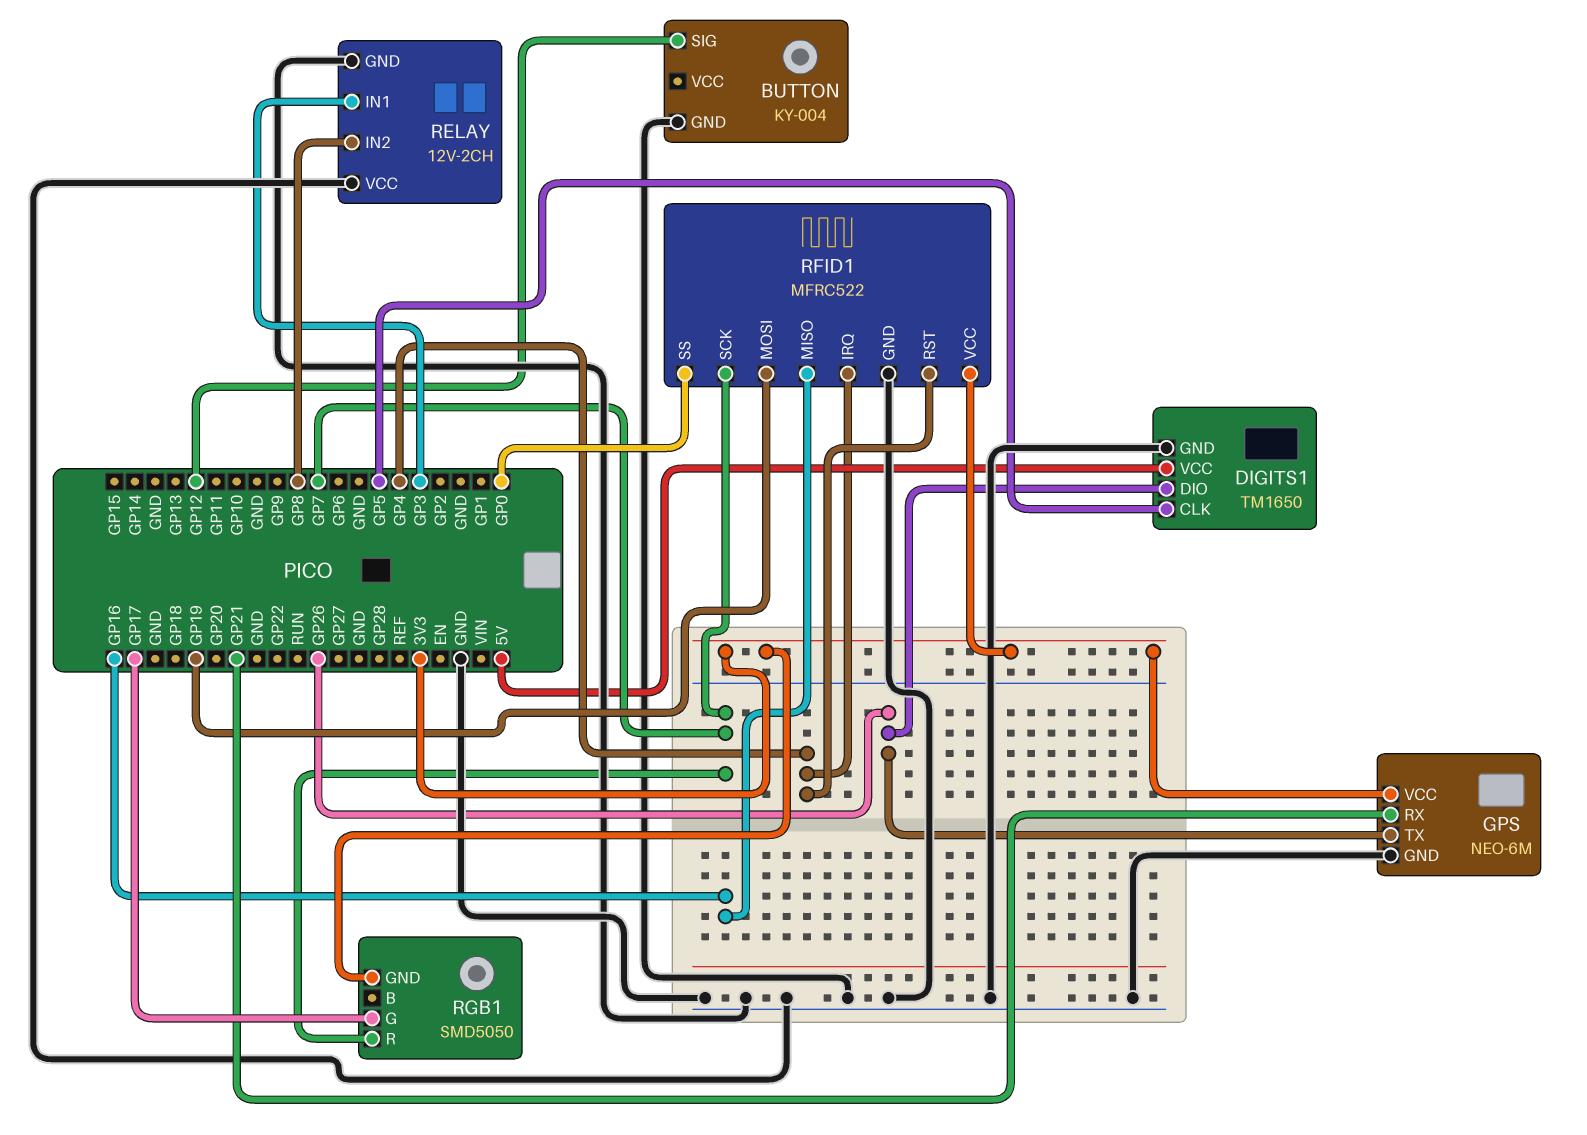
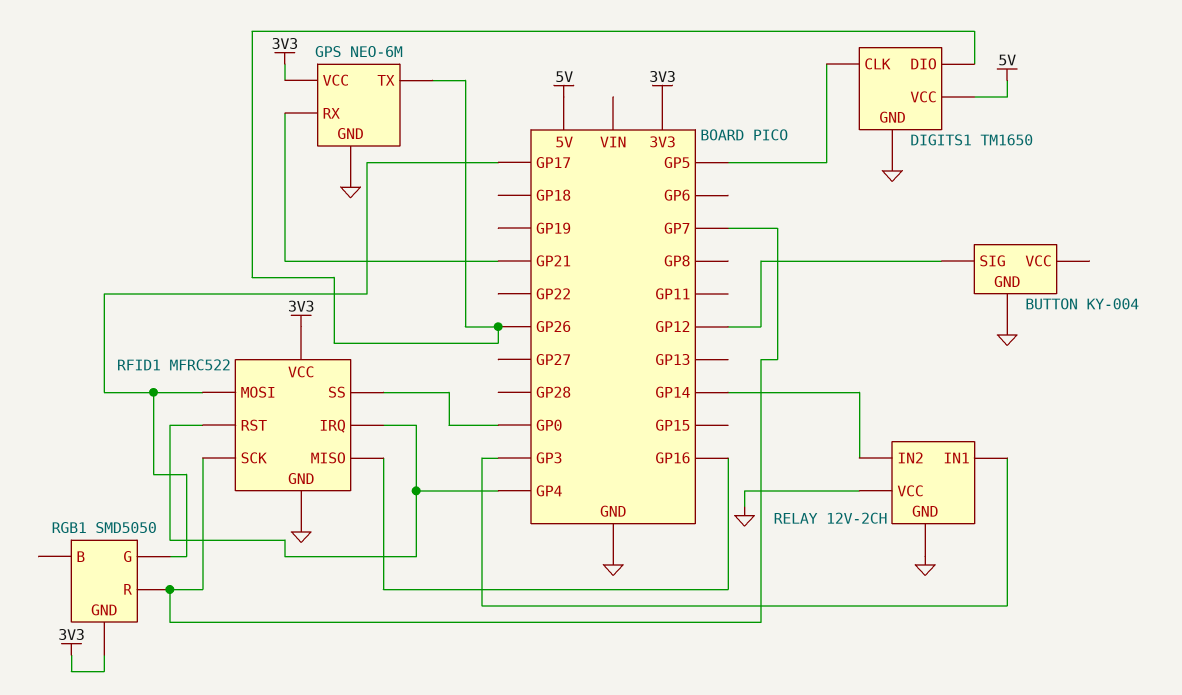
RELAY pin IN2: GP8 -> GP14
RFID1 pin MOSI: GP19 -> GP17

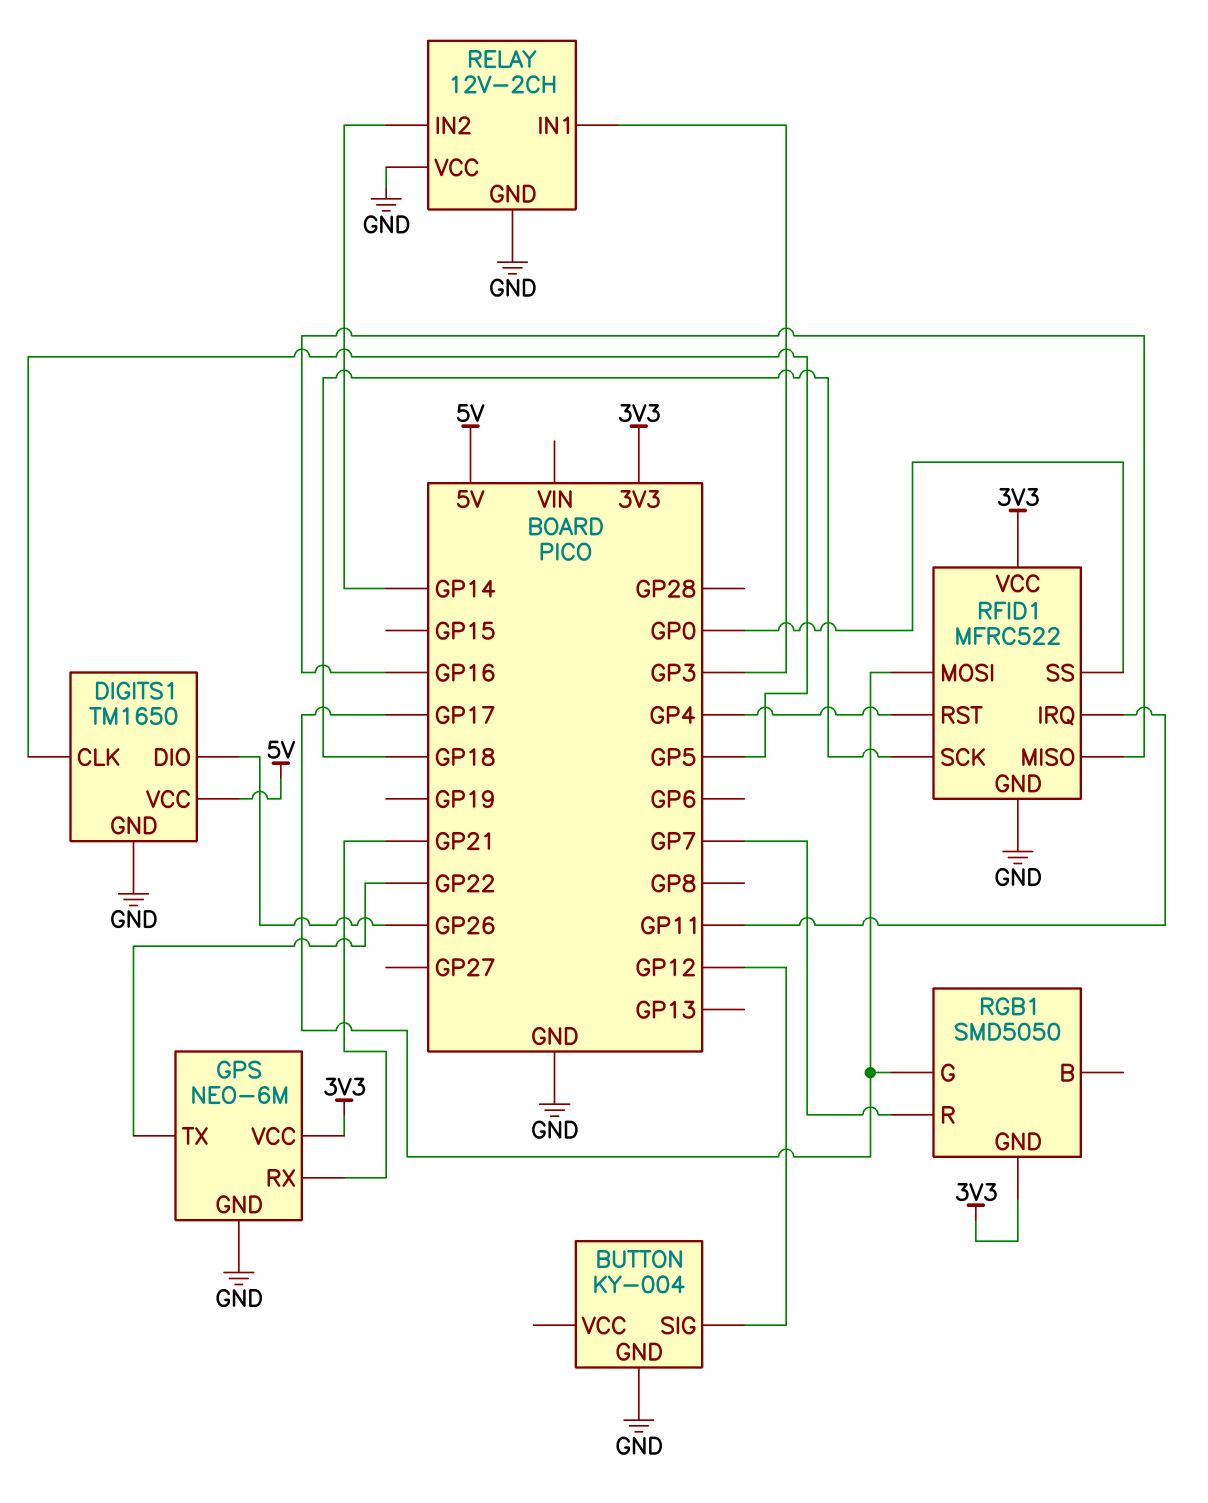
GPS pin TX: GP26 -> GP22
RFID1 pin IRQ: GP4 -> GP11
RFID1 pin SCK: GP7 -> GP18

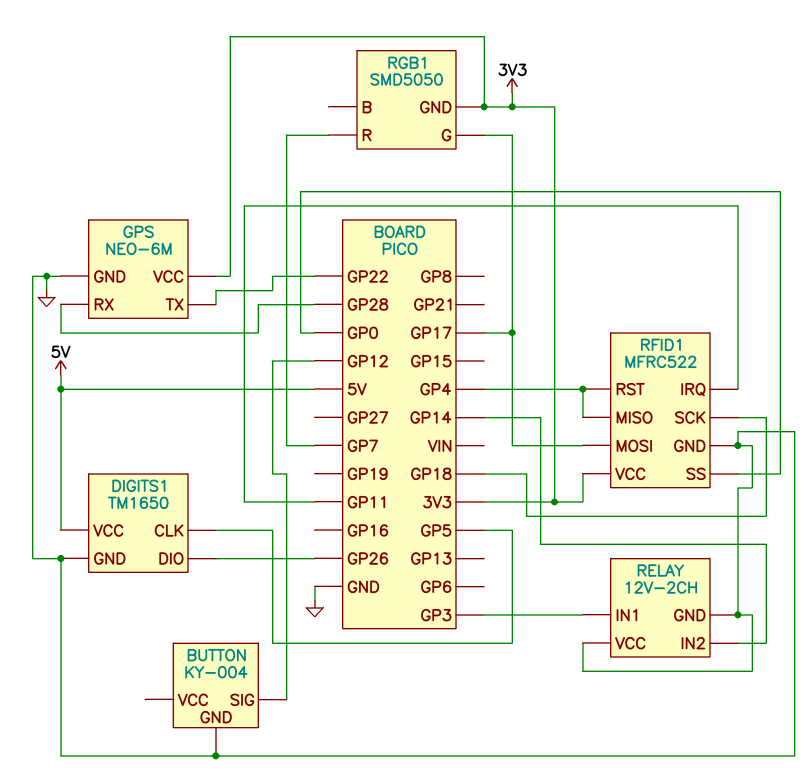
GPS pin RX: GP21 -> GP28
RFID1 pin MISO: GP16 -> GP4

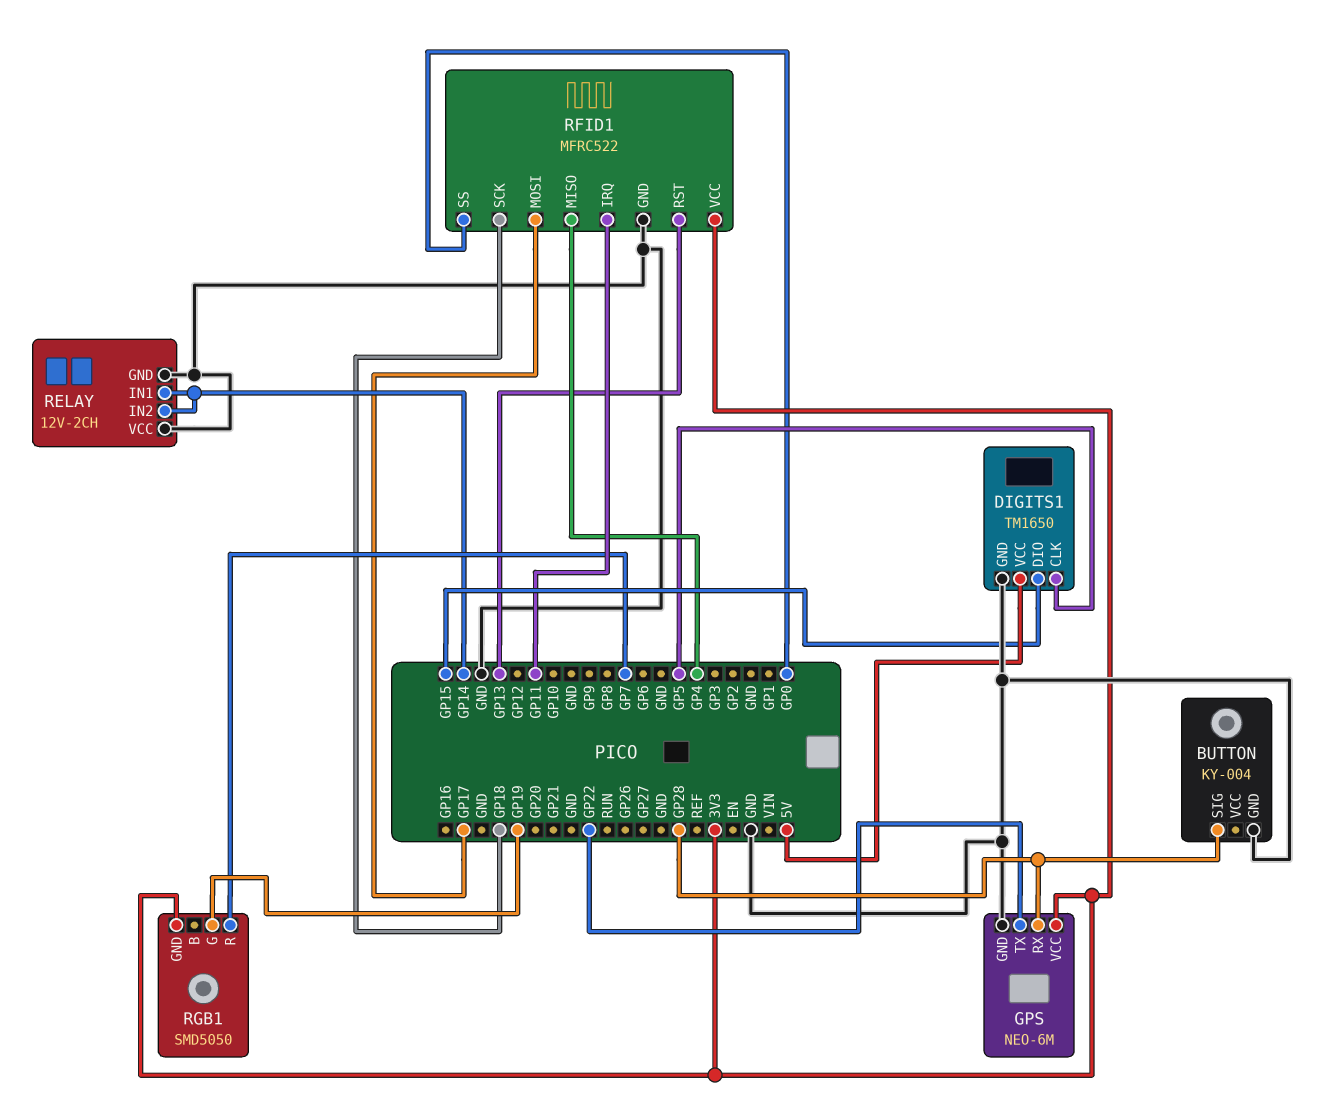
BUTTON pin SIG: GP12 -> GP28
DIGITS1 pin DIO: GP26 -> GP15
RELAY pin IN1: GP3 -> GP14
RFID1 pin RST: GP4 -> GP13
RGB1 pin G: GP17 -> GP19

